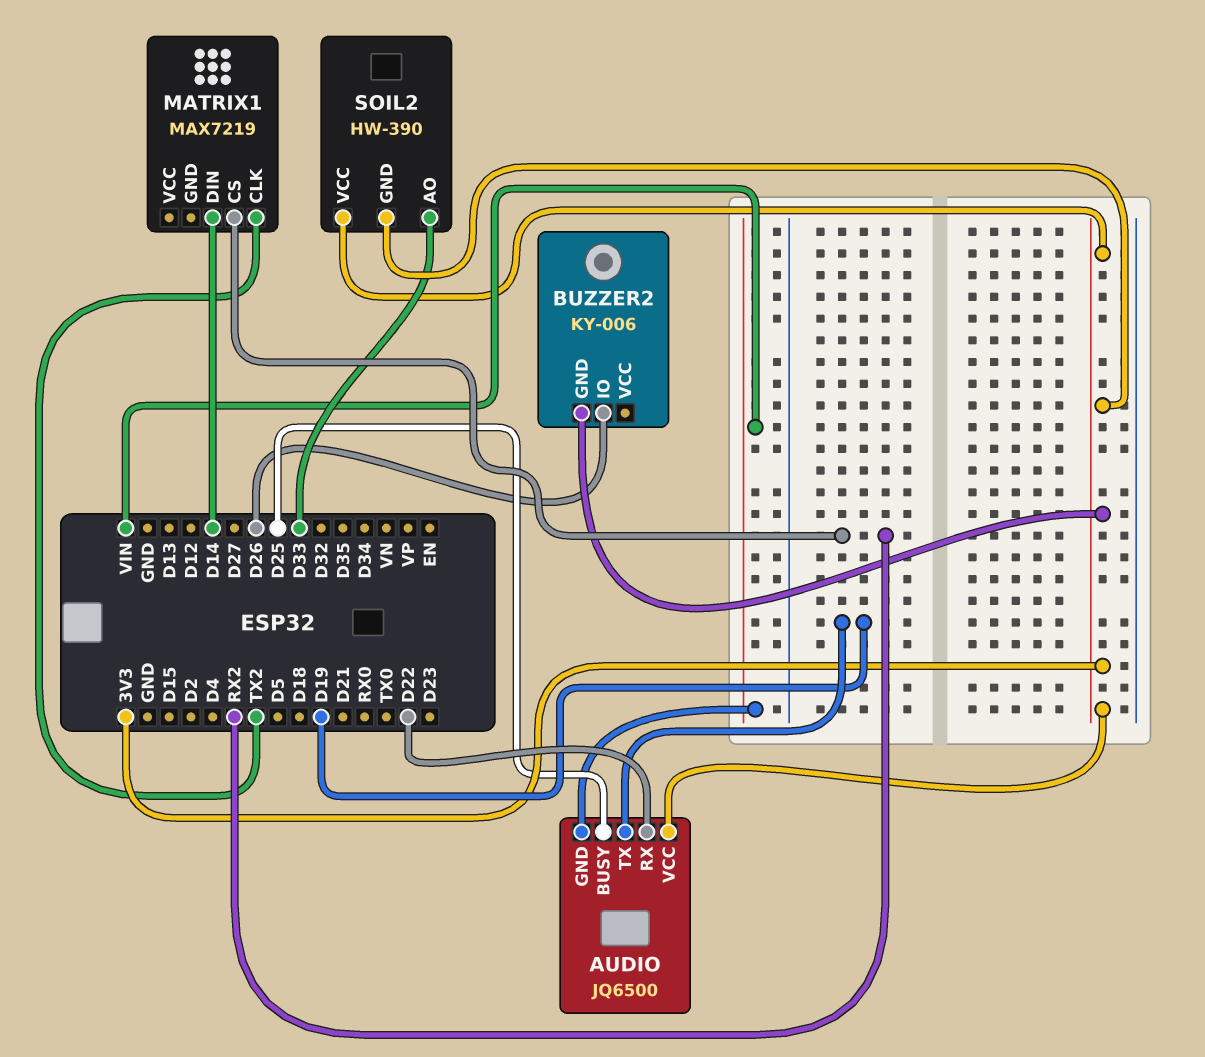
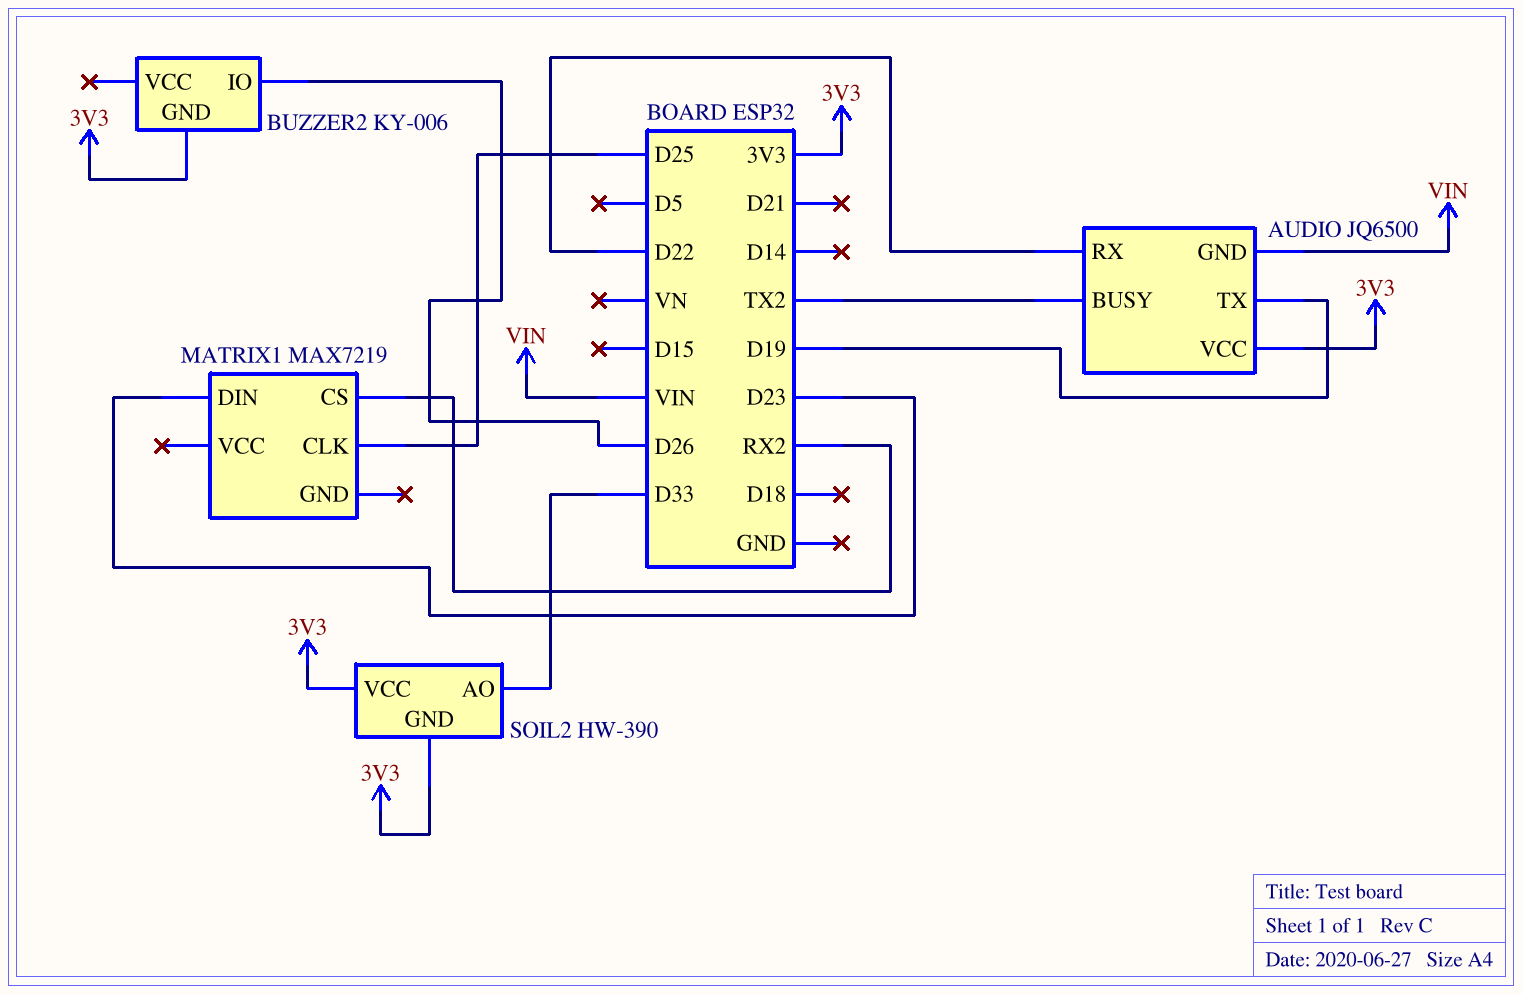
AUDIO pin BUSY: D25 -> TX2
MATRIX1 pin CLK: TX2 -> D25
MATRIX1 pin DIN: D14 -> D23

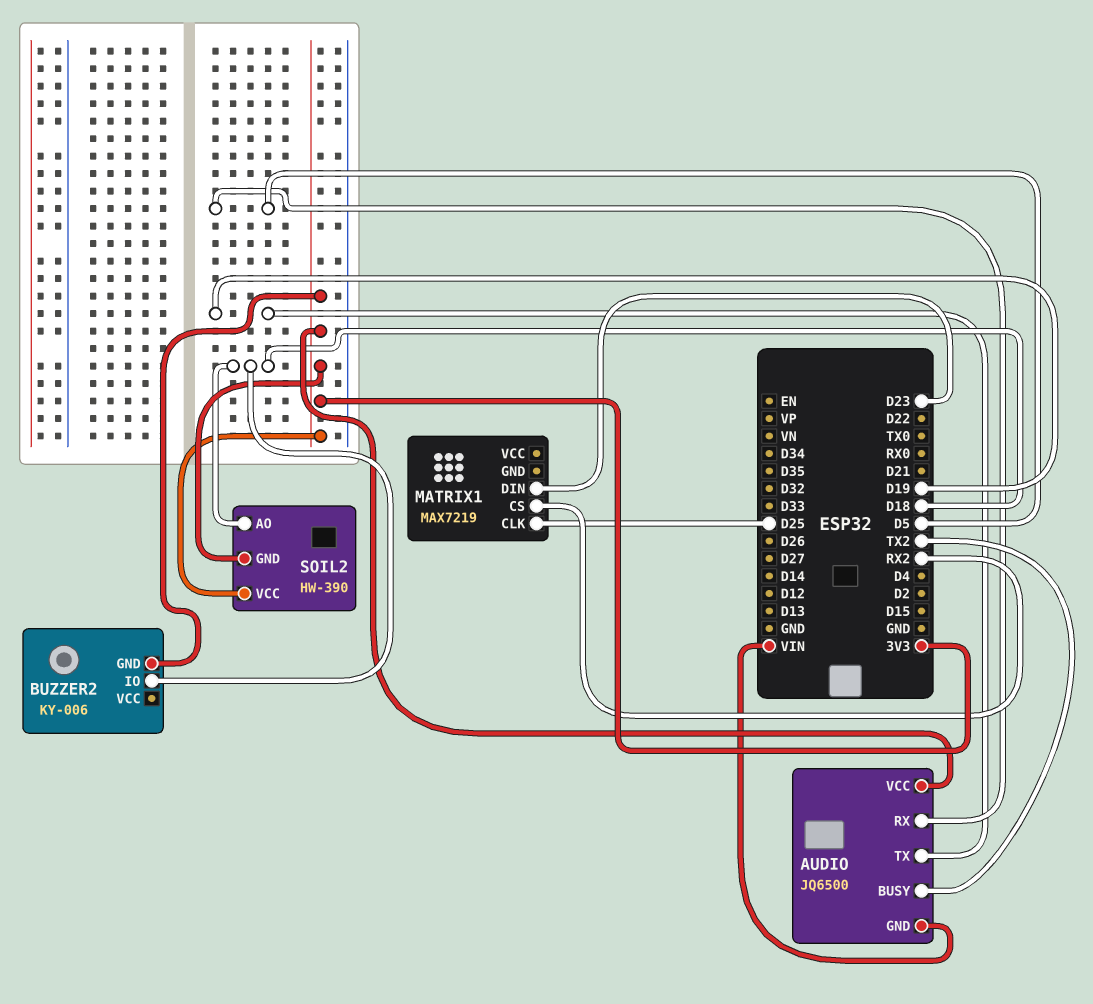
AUDIO pin RX: D22 -> D5
BUZZER2 pin IO: D26 -> D18
SOIL2 pin AO: D33 -> D18

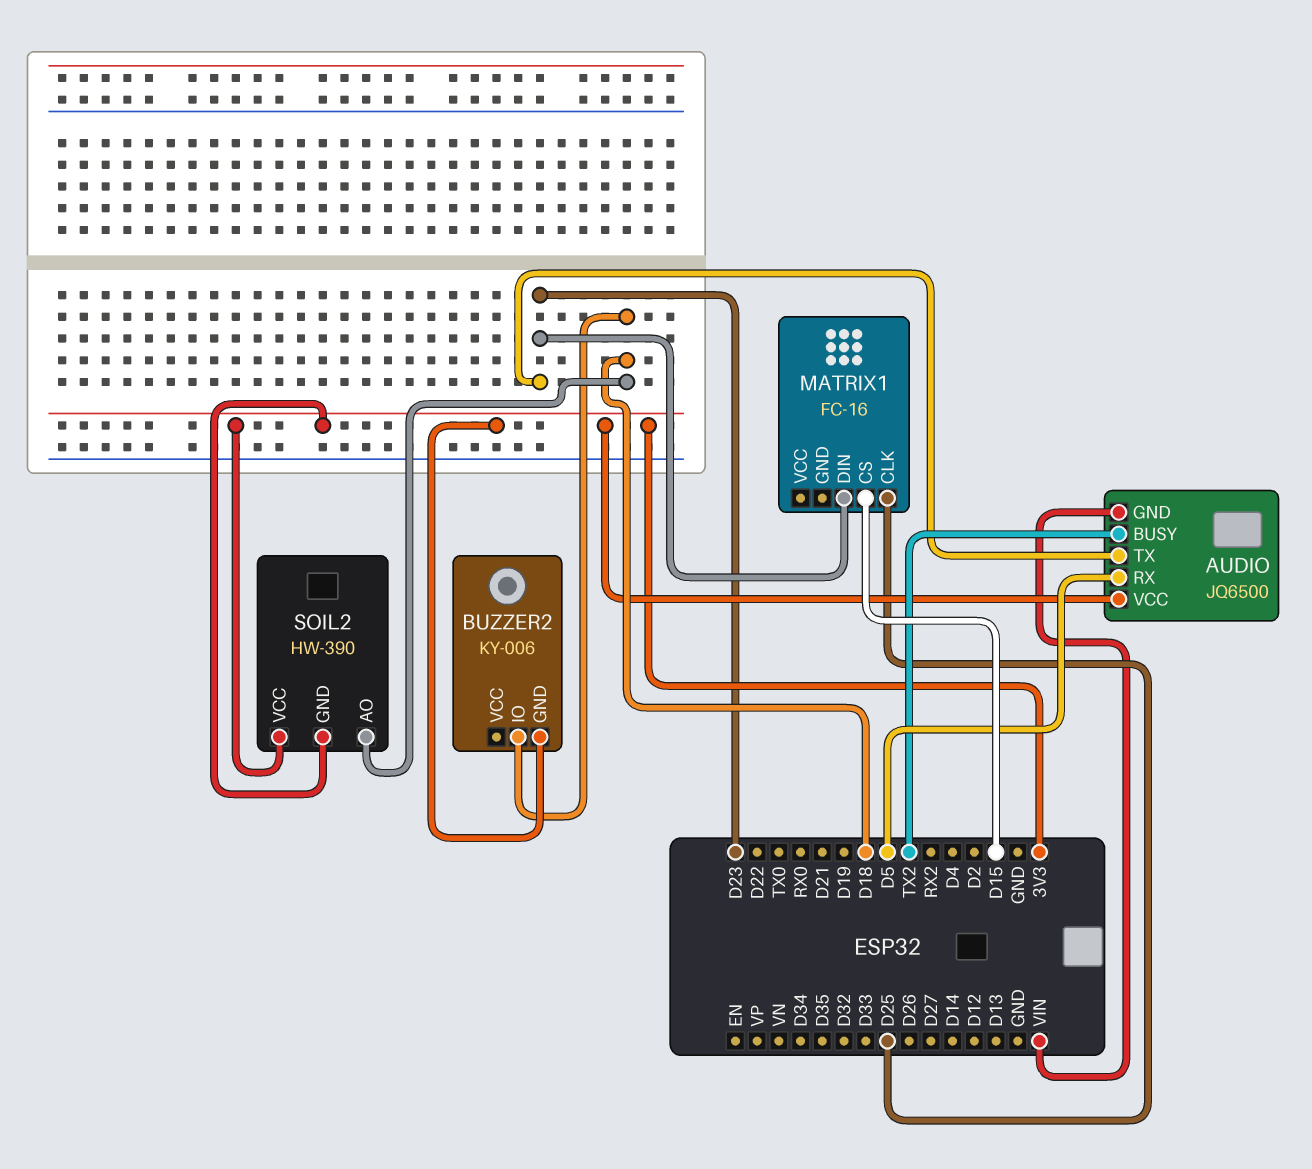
AUDIO pin TX: D19 -> D23
MATRIX1: MAX7219 -> FC-16
MATRIX1 pin CS: RX2 -> D15

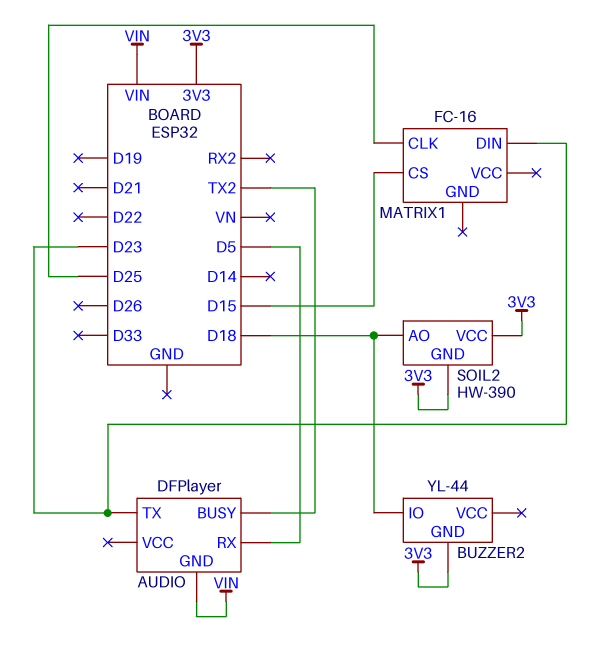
AUDIO: JQ6500 -> DFPlayer
AUDIO pin VCC: 3V3 -> none
BUZZER2: KY-006 -> YL-44

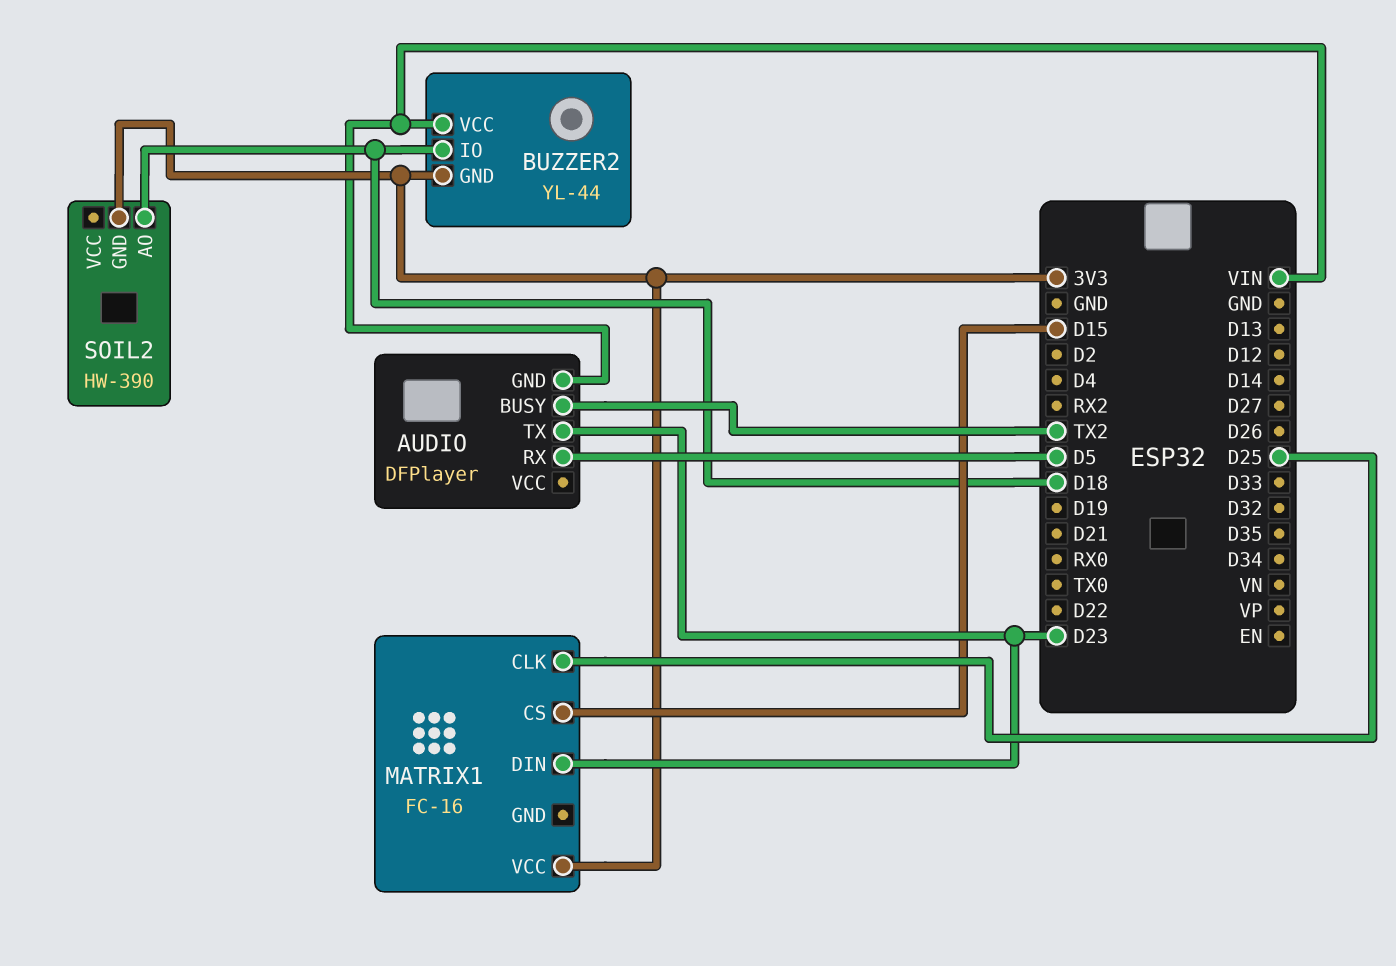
BUZZER2 pin VCC: none -> VIN
MATRIX1 pin VCC: none -> 3V3
SOIL2 pin VCC: 3V3 -> none

